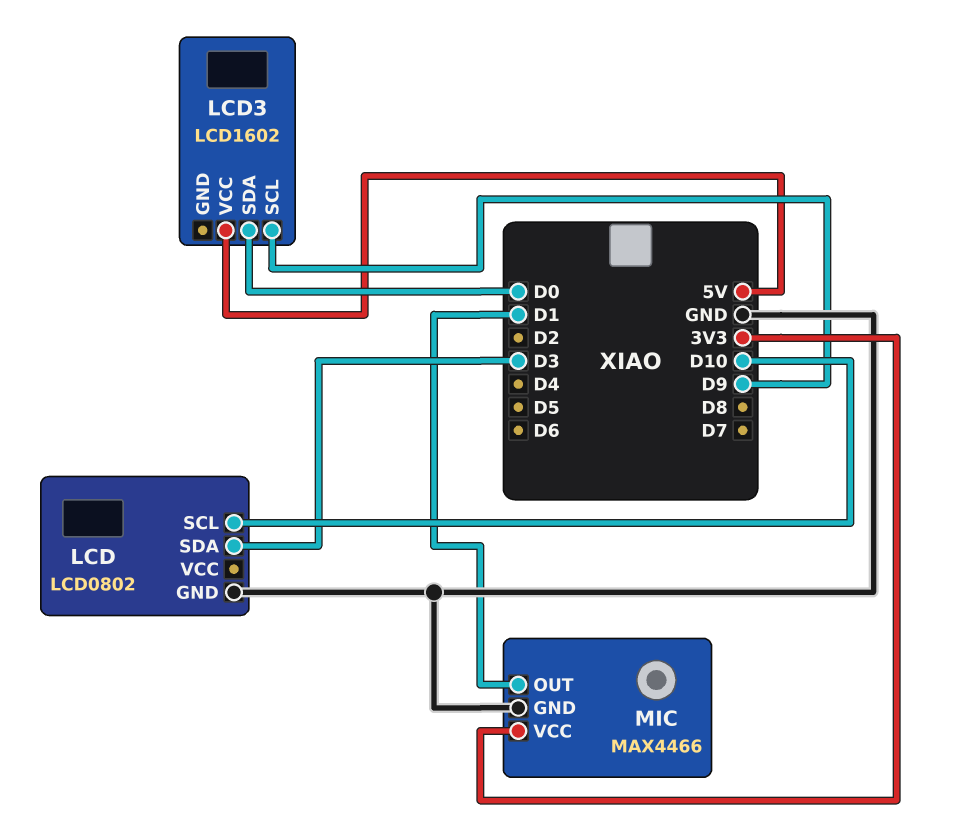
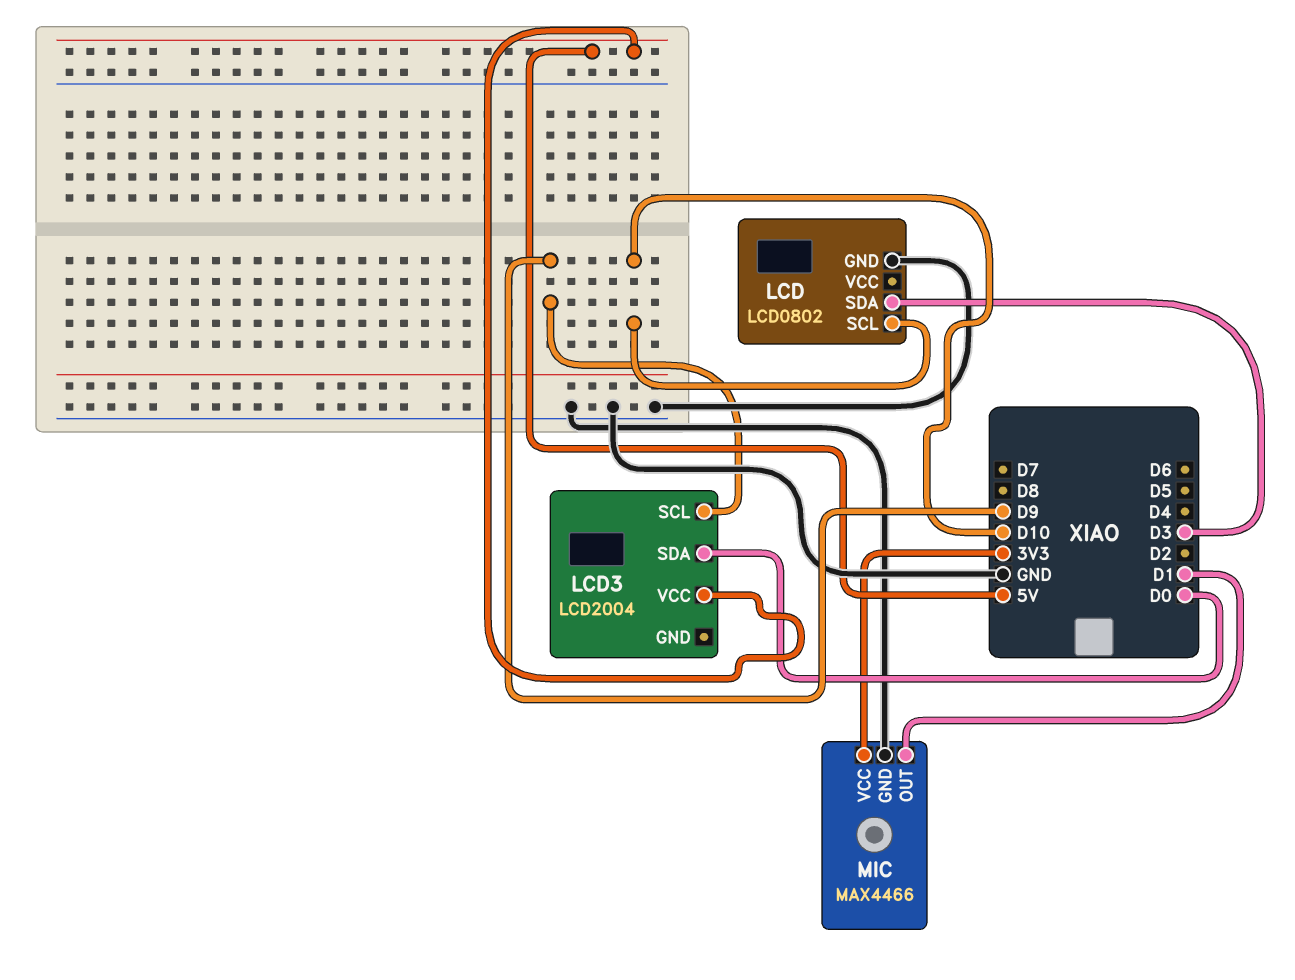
LCD3: LCD1602 -> LCD2004

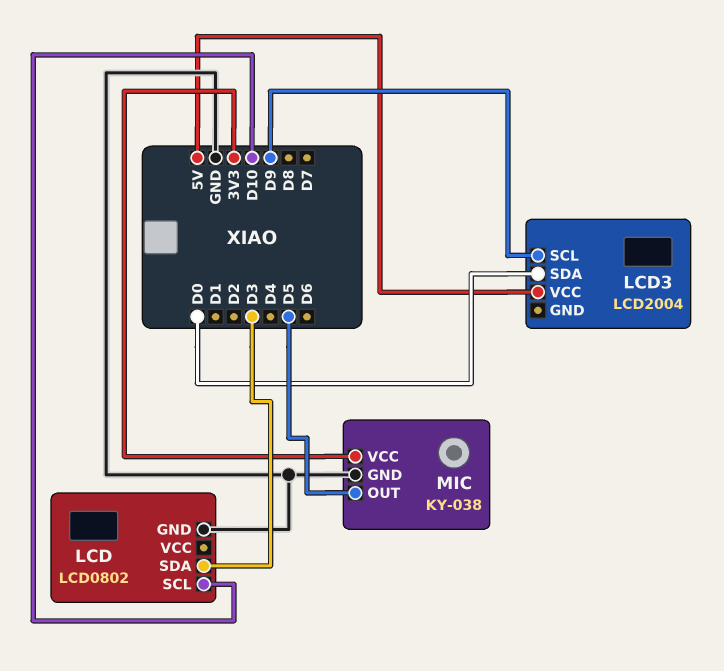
MIC: MAX4466 -> KY-038
MIC pin OUT: D1 -> D5

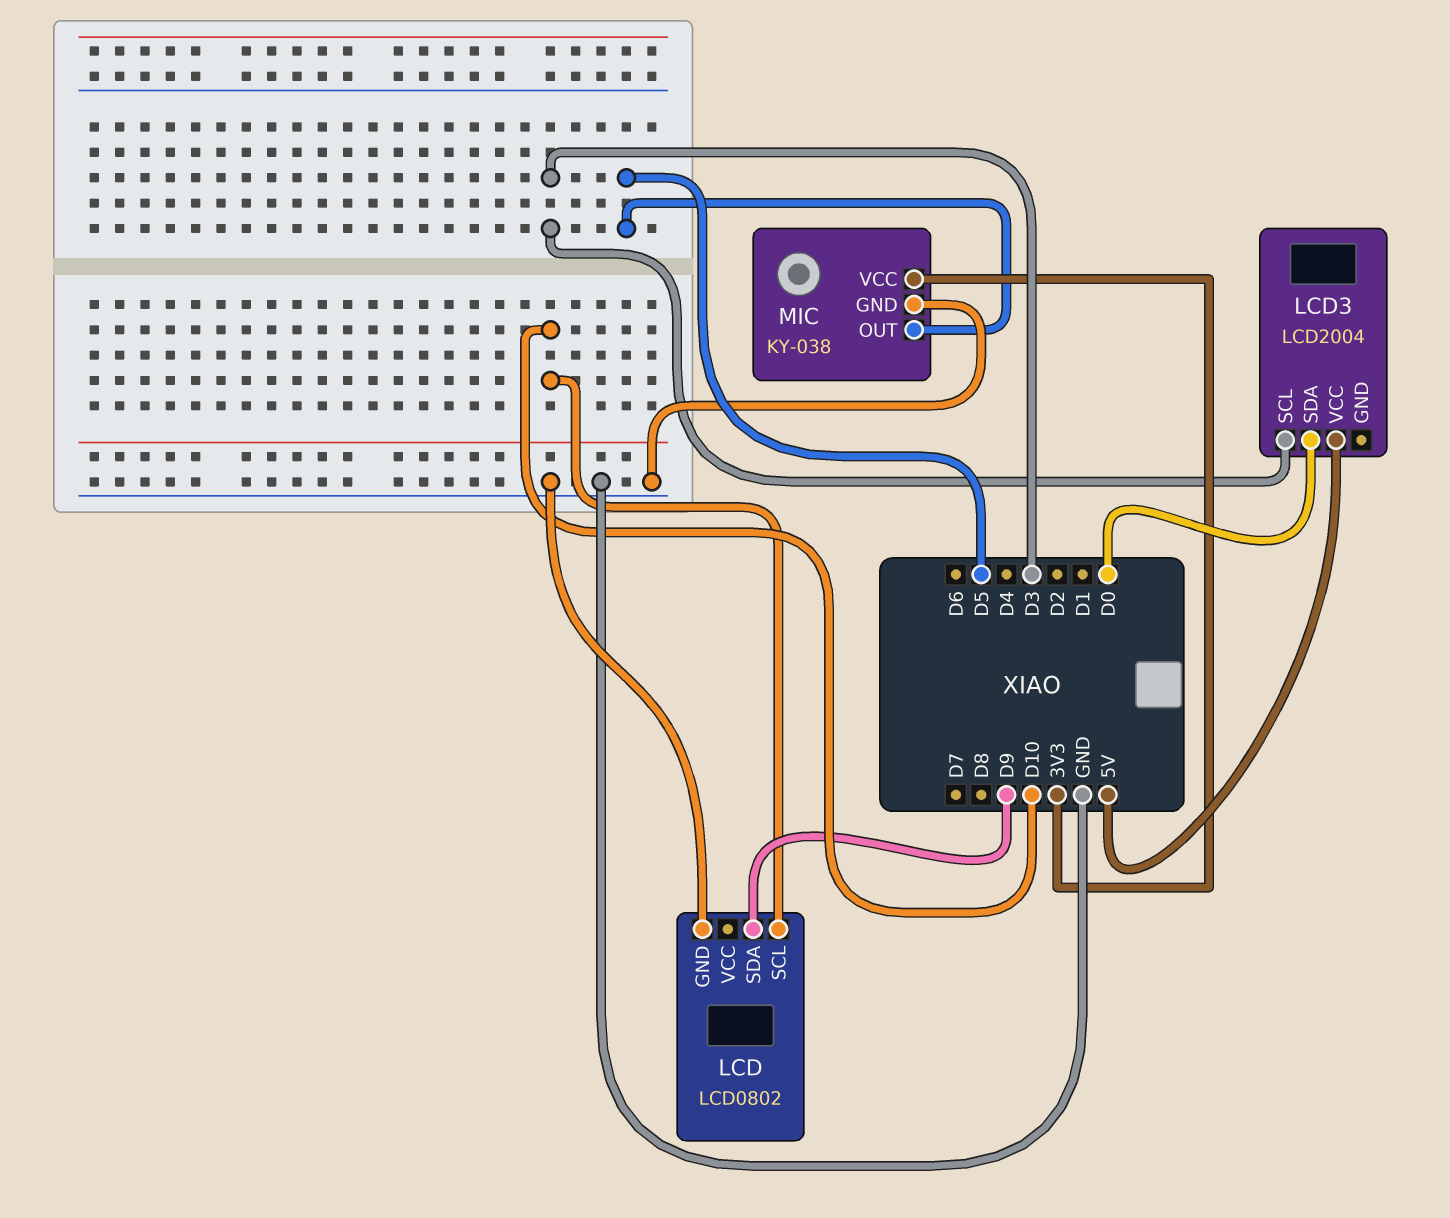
LCD pin SDA: D3 -> D9
LCD3 pin SCL: D9 -> D3

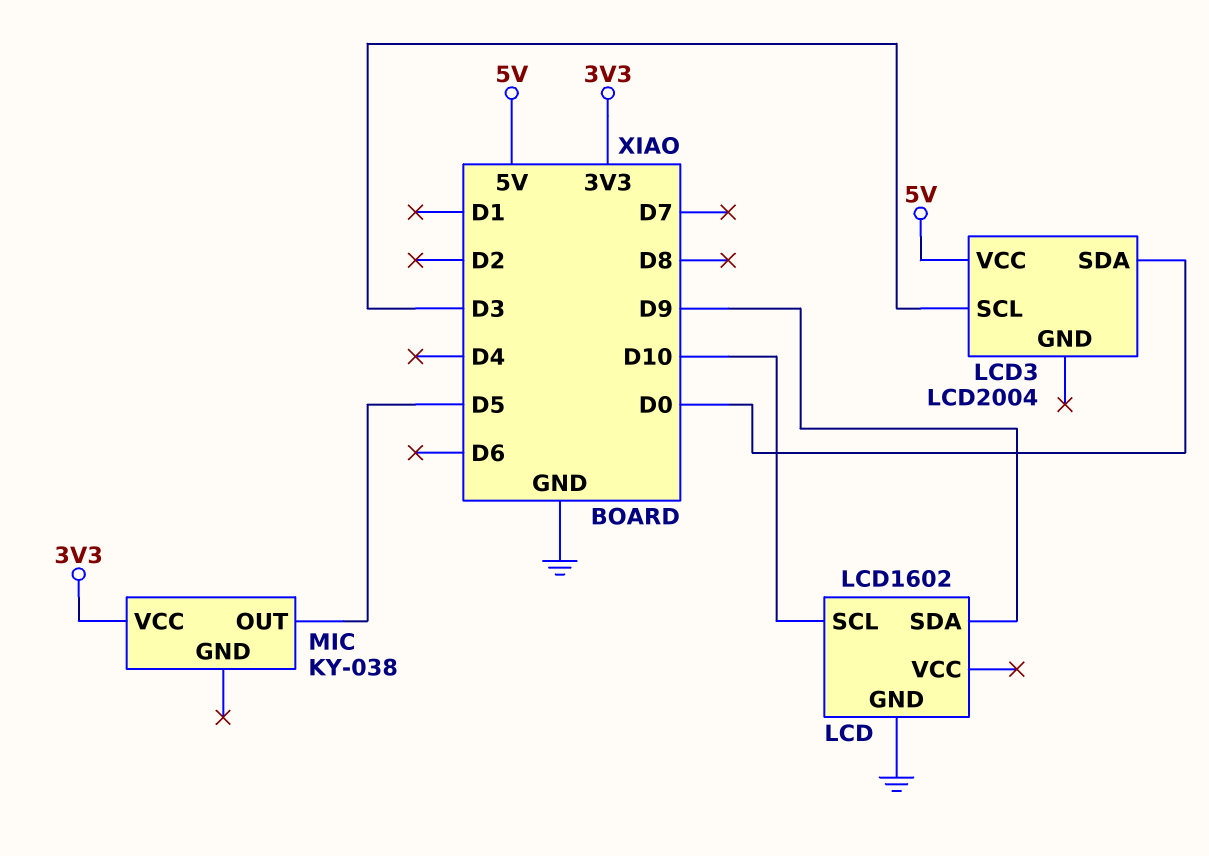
LCD: LCD0802 -> LCD1602
MIC pin GND: GND -> none

